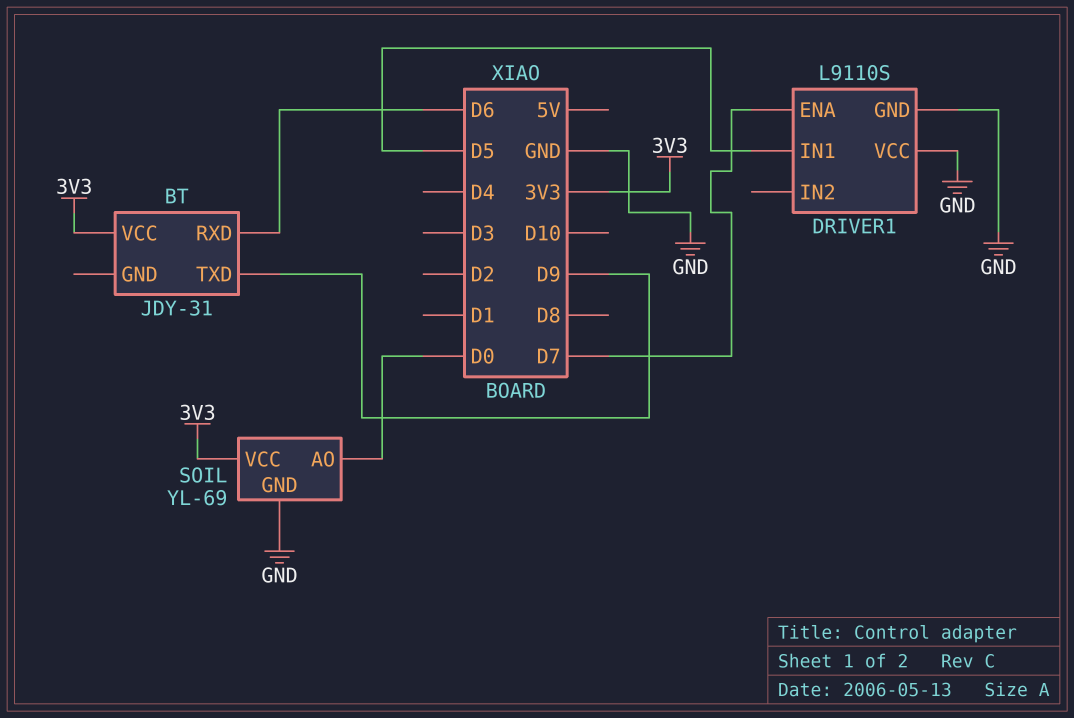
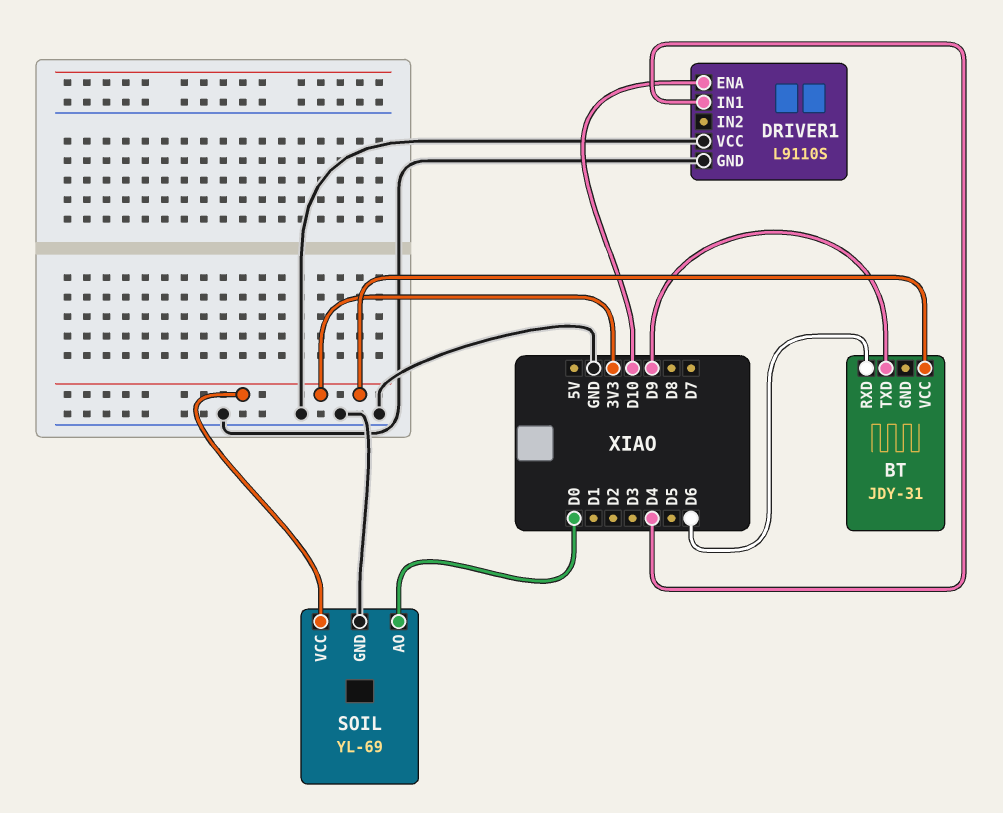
DRIVER1 pin ENA: D7 -> D10
DRIVER1 pin IN1: D5 -> D4

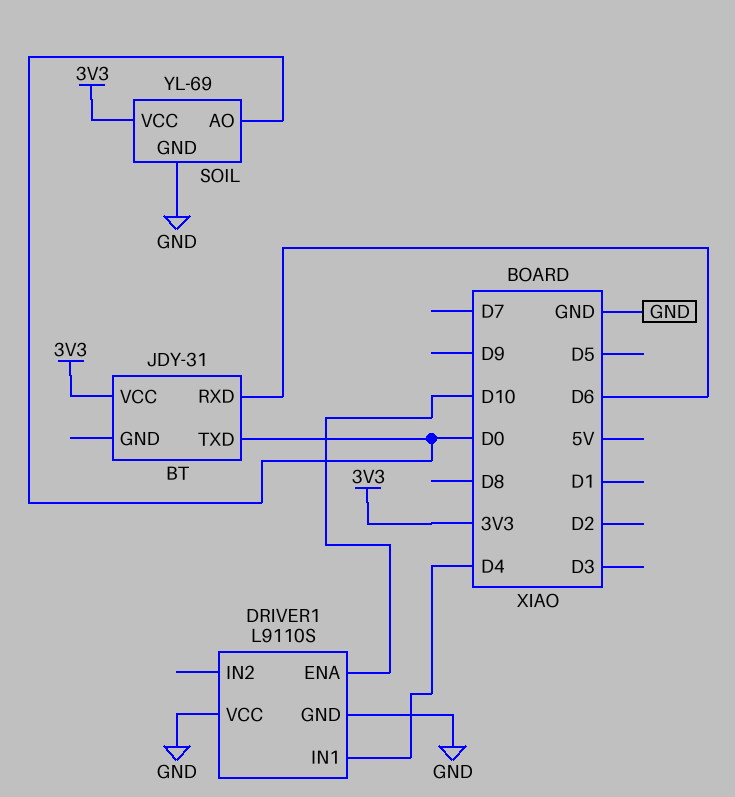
BT pin TXD: D9 -> D0

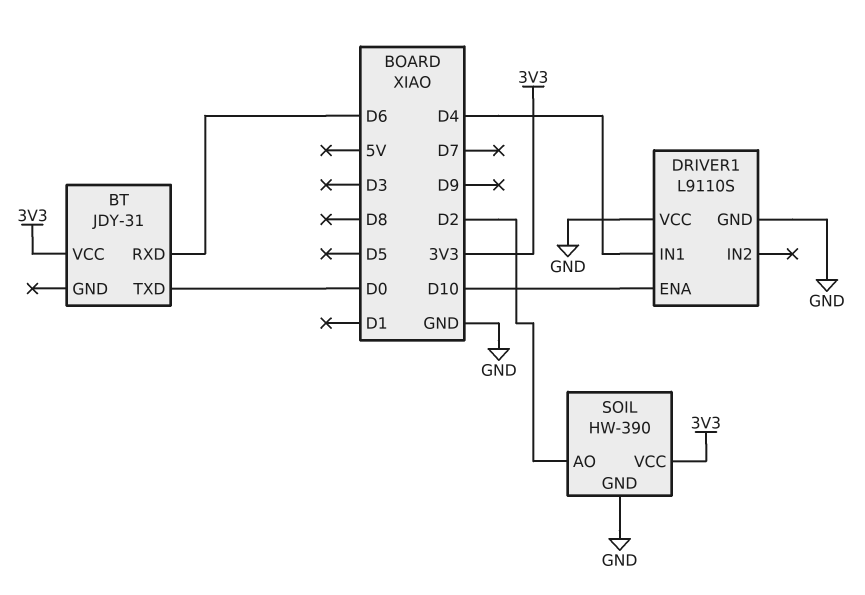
SOIL: YL-69 -> HW-390
SOIL pin AO: D0 -> D2

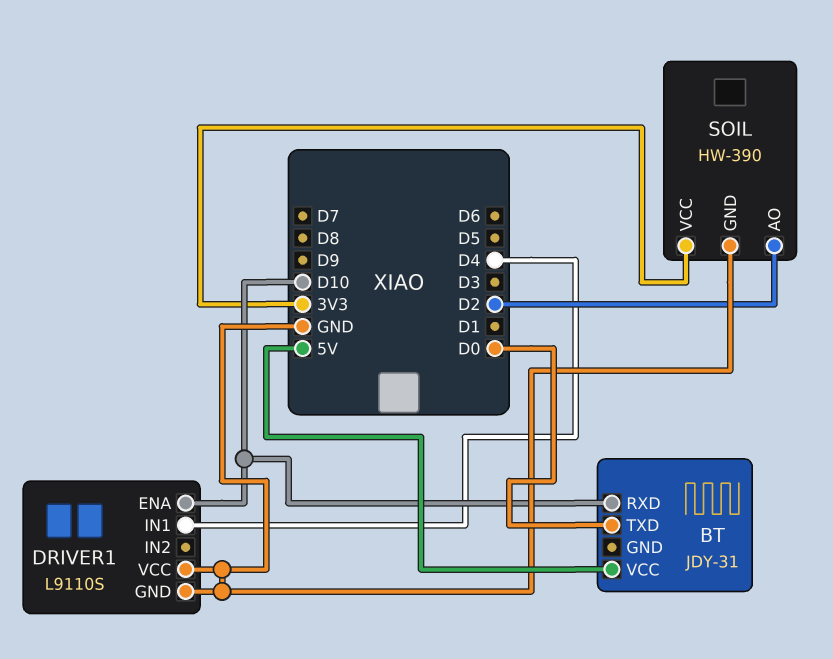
BT pin RXD: D6 -> D10
BT pin VCC: 3V3 -> 5V

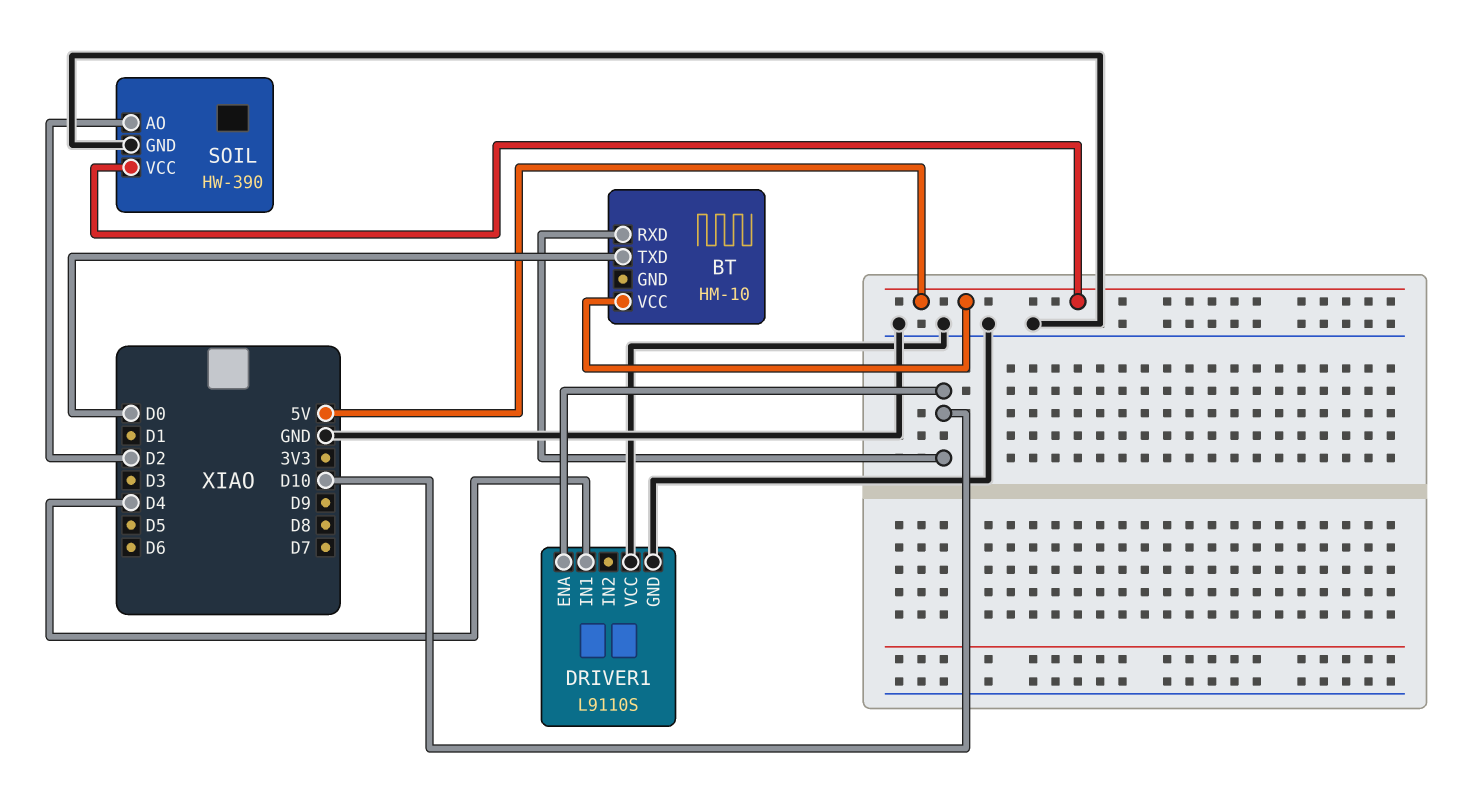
BT: JDY-31 -> HM-10
SOIL pin VCC: 3V3 -> 5V

